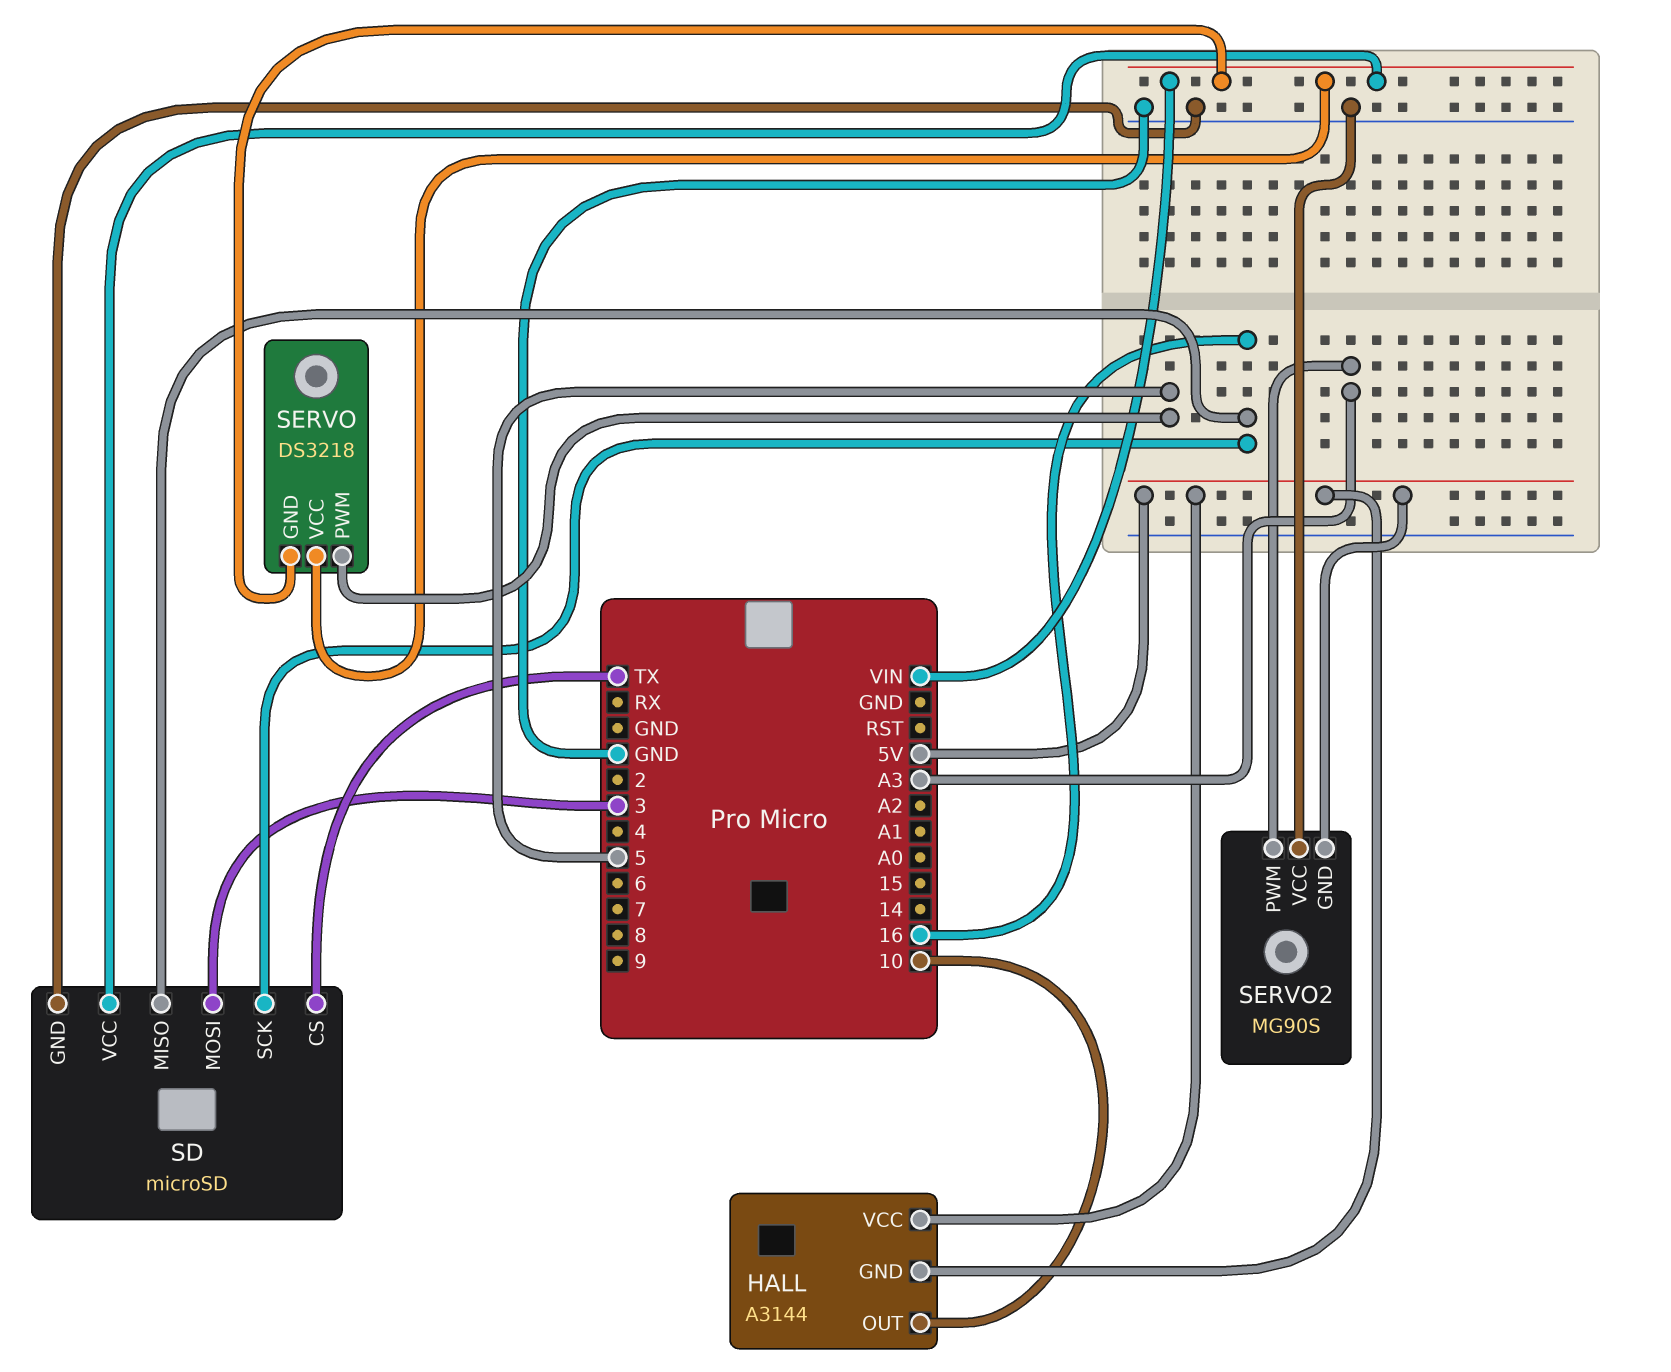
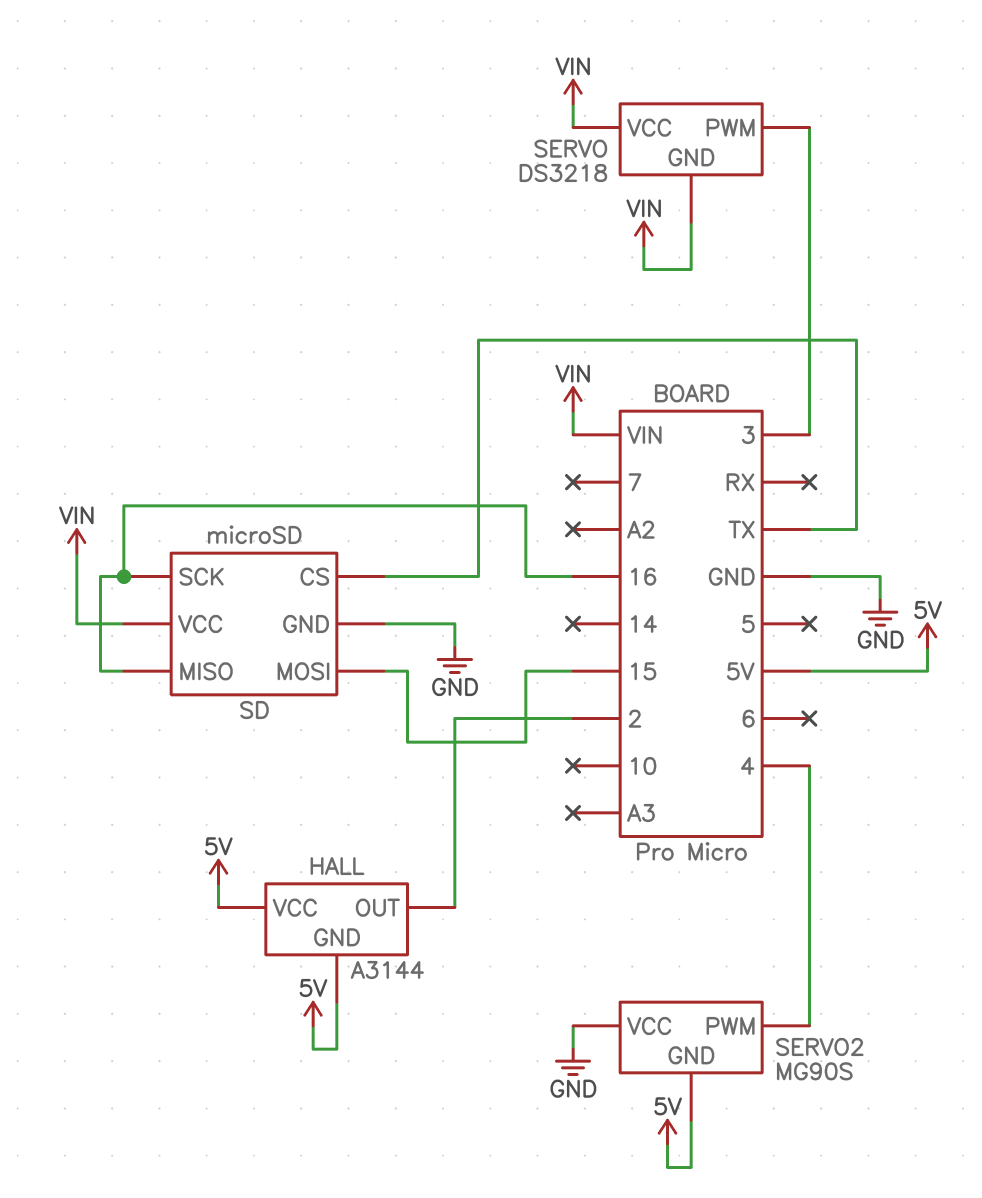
HALL pin OUT: 10 -> 2
SD pin MOSI: 3 -> 15
SERVO pin PWM: 5 -> 3
SERVO2 pin PWM: A3 -> 4

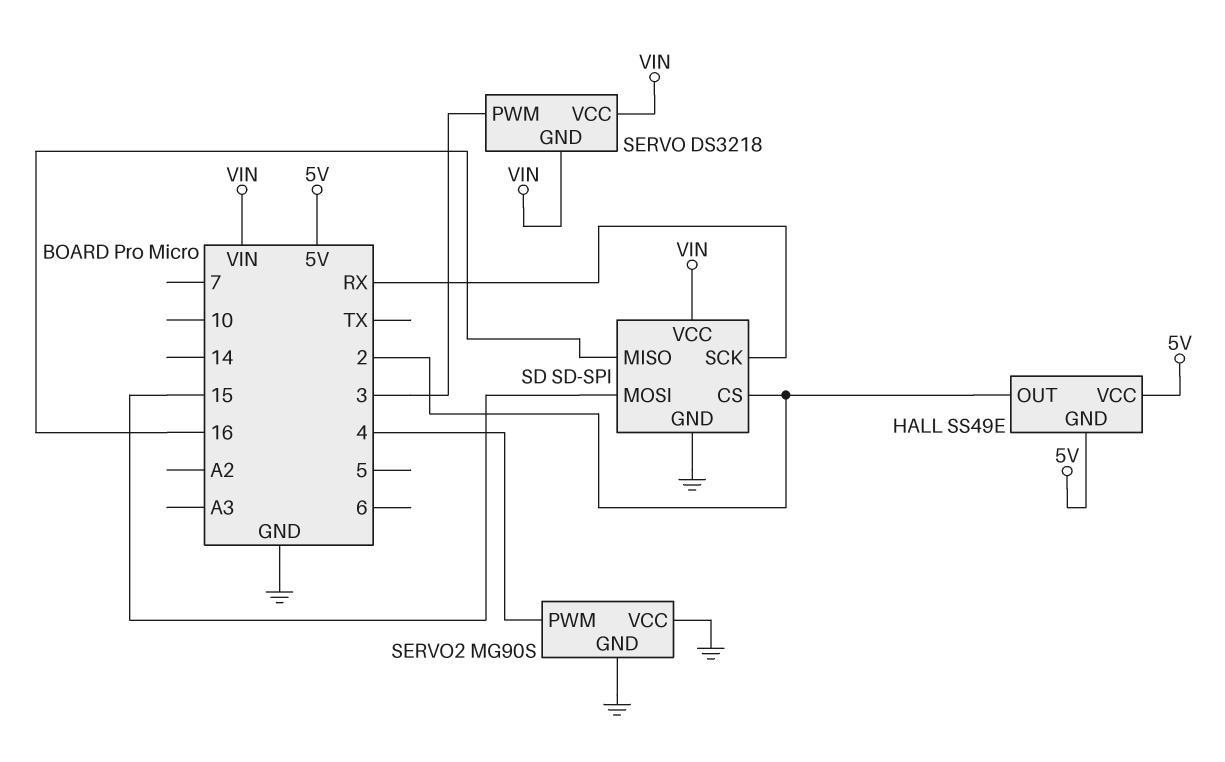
HALL: A3144 -> SS49E
SD: microSD -> SD-SPI
SD pin CS: TX -> 2
SD pin SCK: 16 -> RX
SERVO2 pin GND: 5V -> GND

